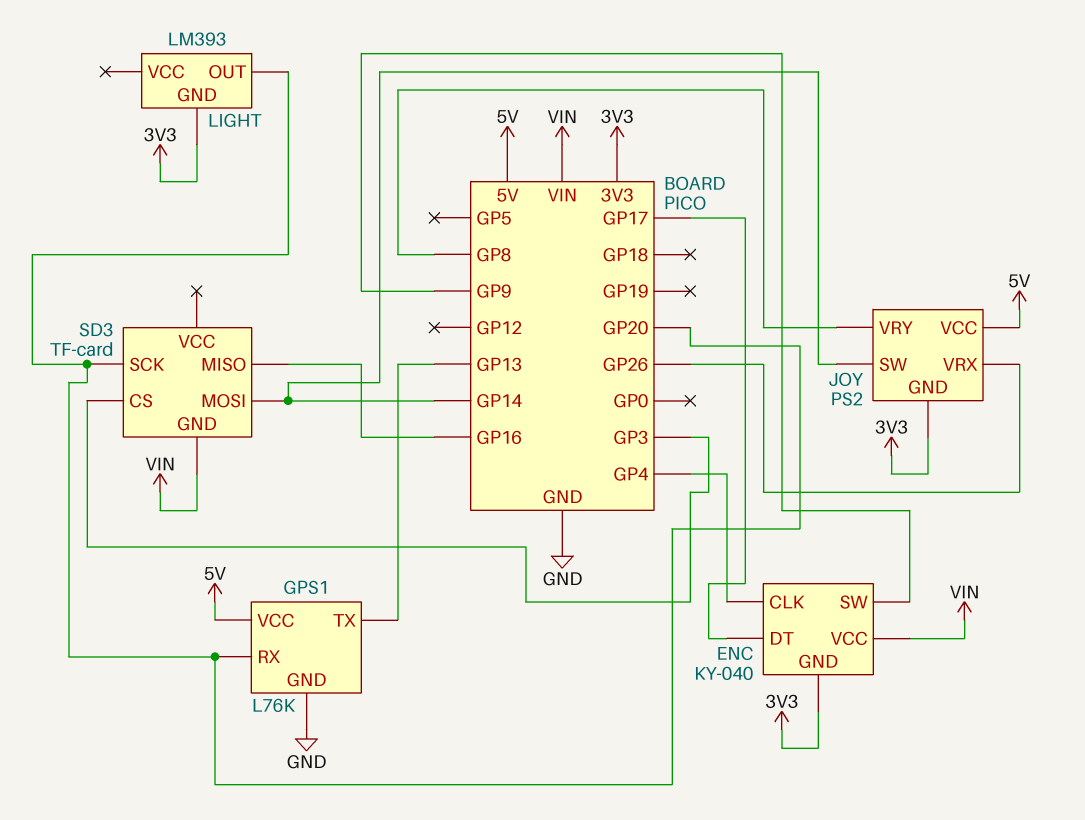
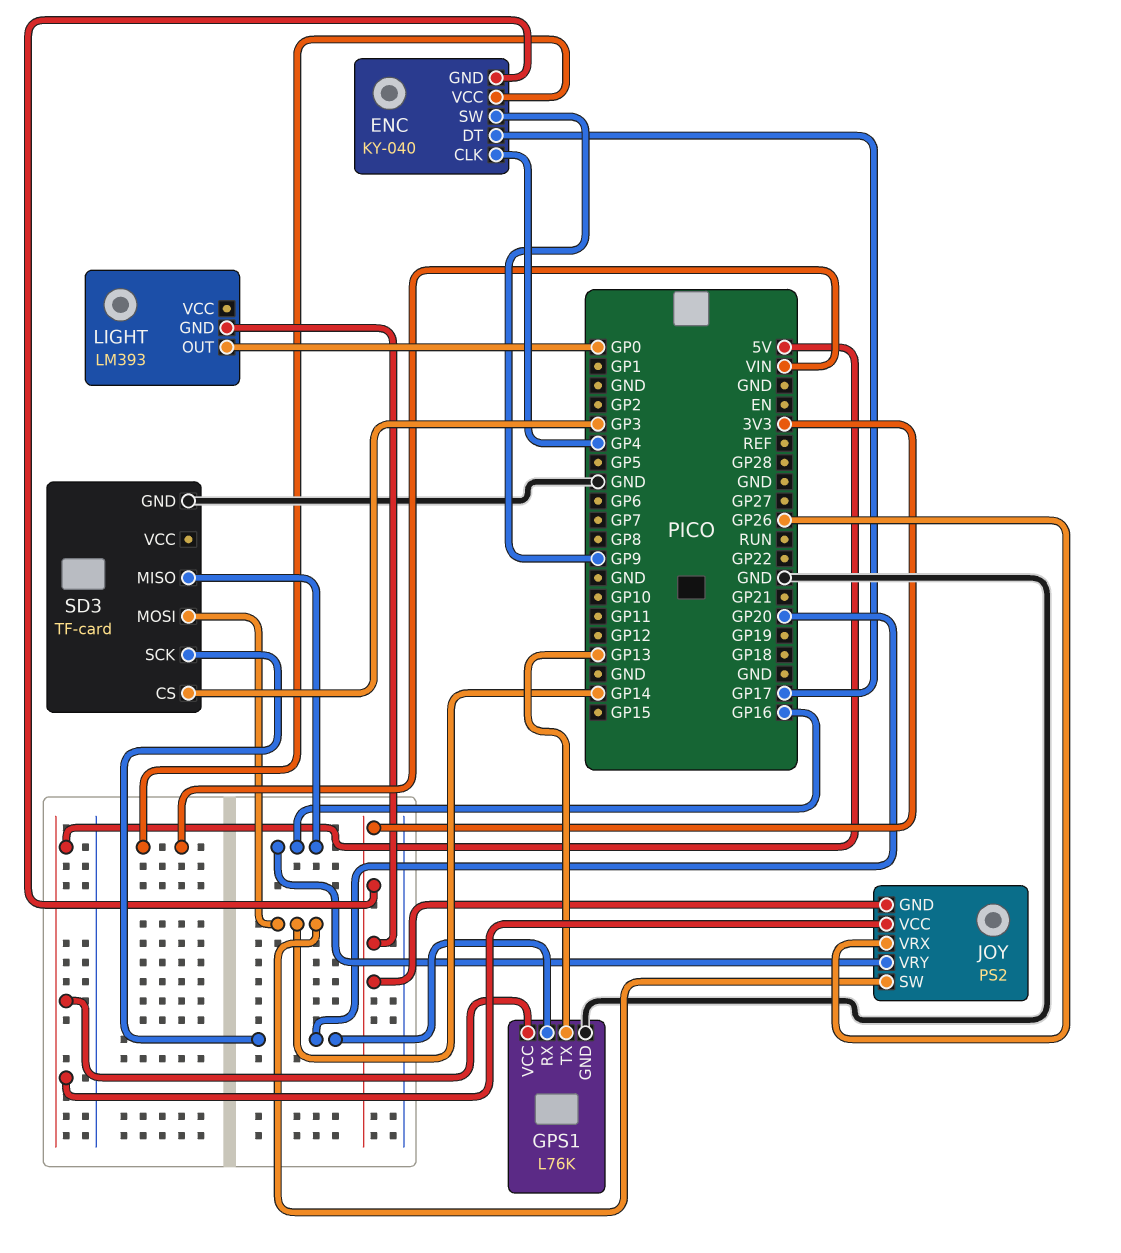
JOY pin VRY: GP8 -> GP16
LIGHT pin OUT: GP20 -> GP0
SD3 pin GND: VIN -> GND

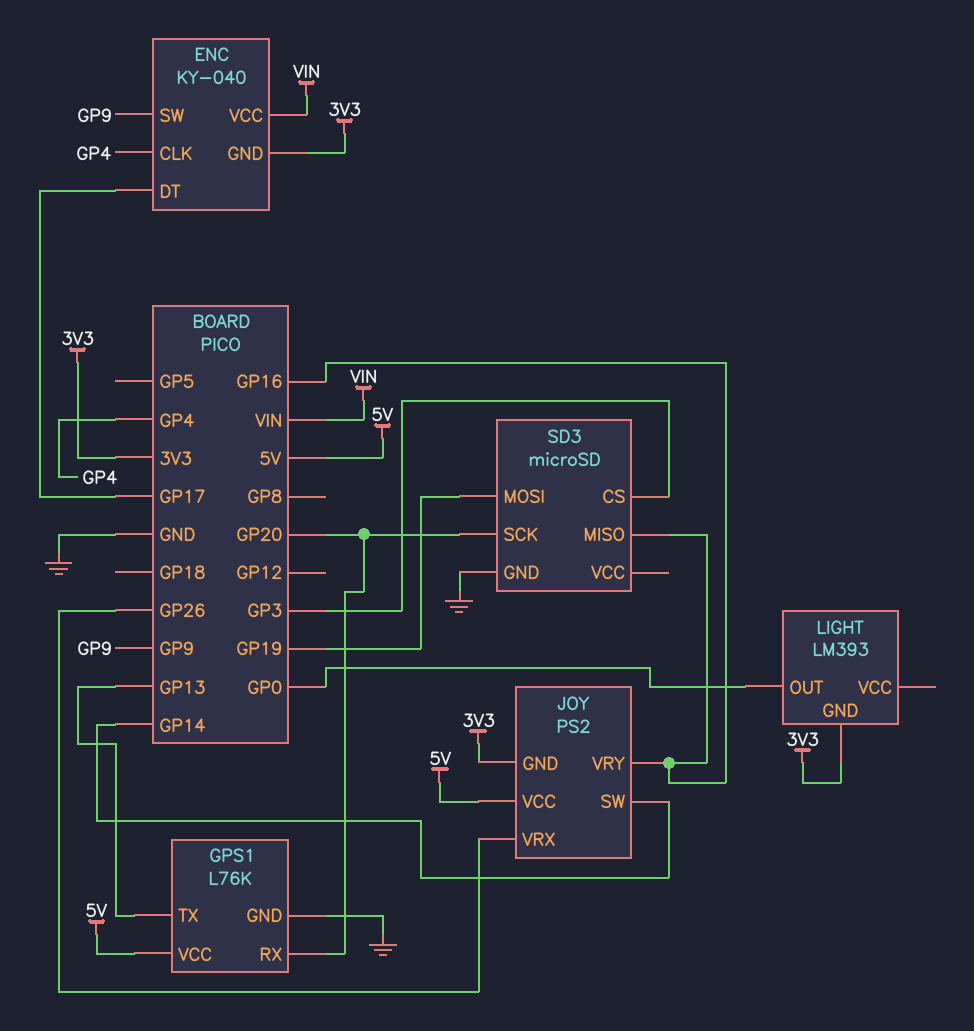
SD3: TF-card -> microSD
SD3 pin MOSI: GP14 -> GP19

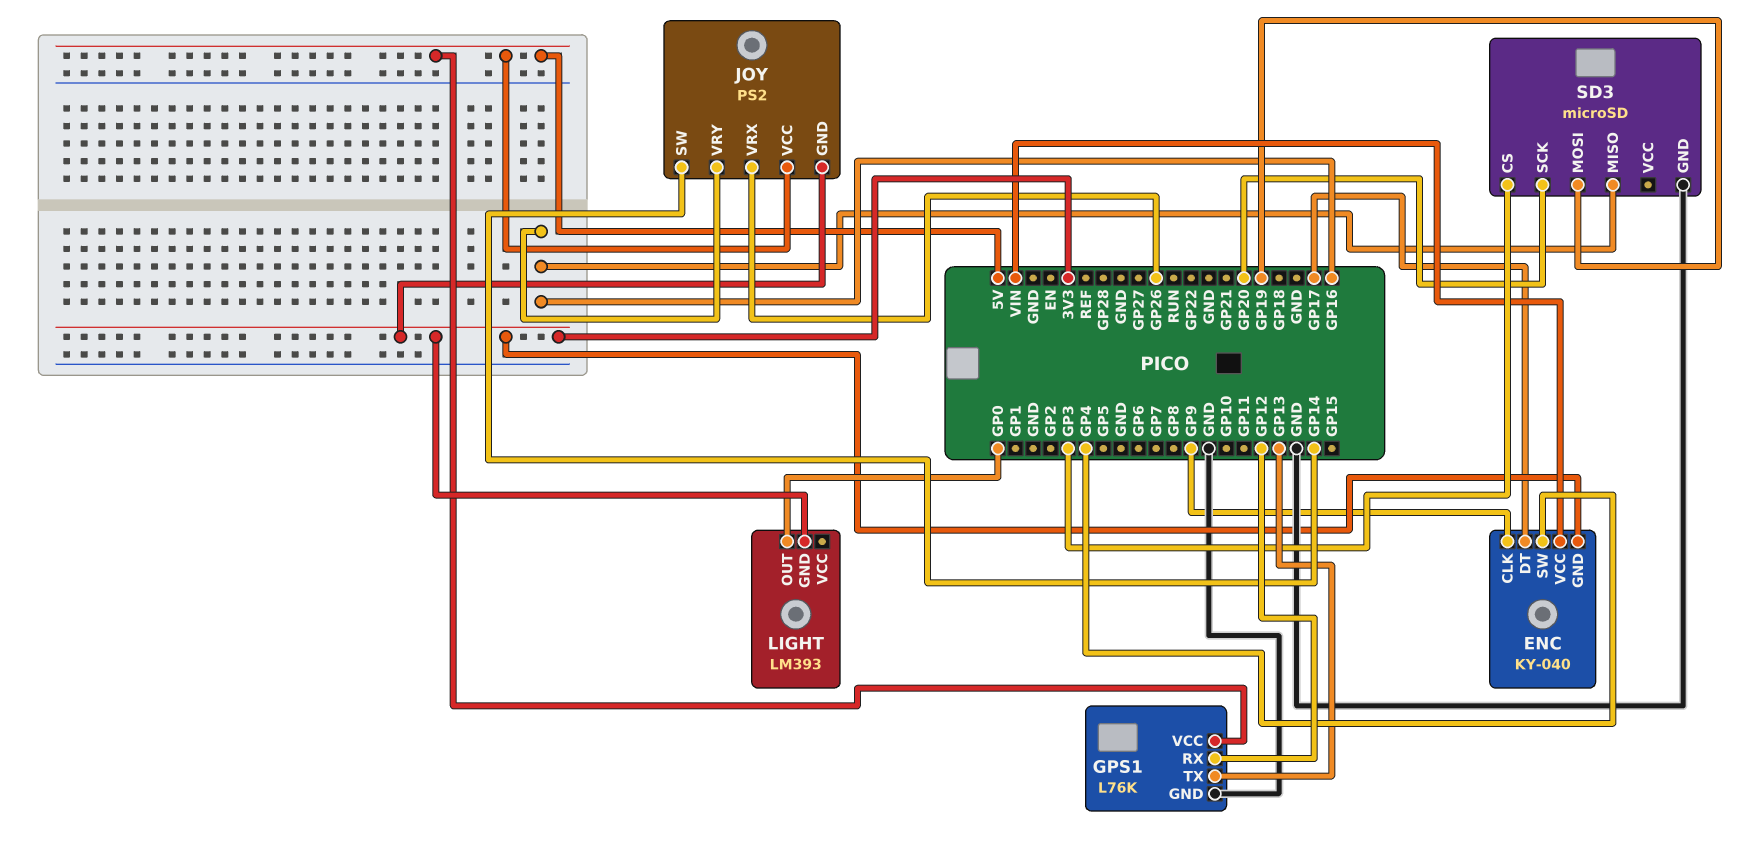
ENC pin CLK: GP4 -> GP9
ENC pin SW: GP9 -> GP4
GPS1 pin RX: GP20 -> GP12

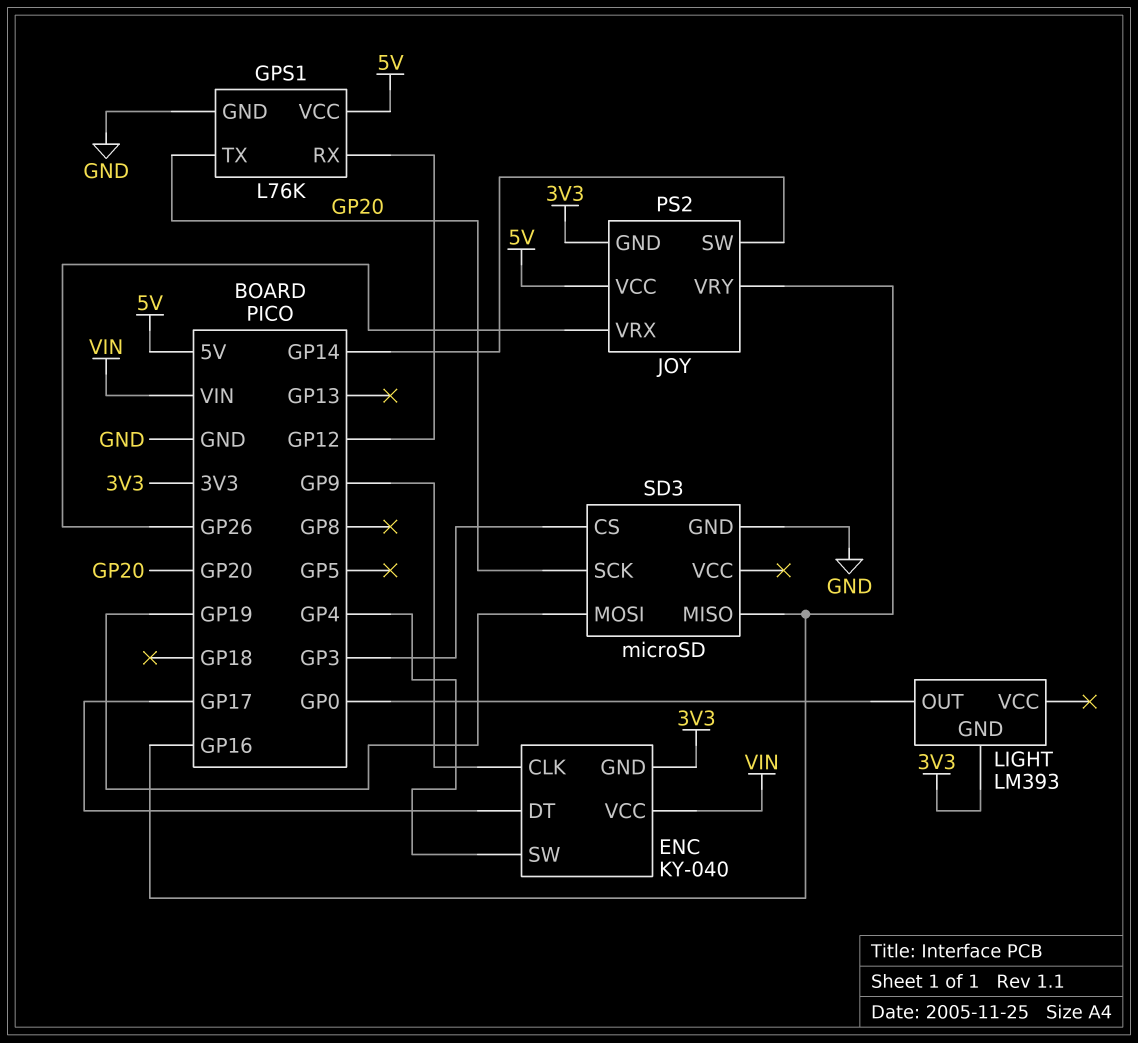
GPS1 pin TX: GP13 -> GP20

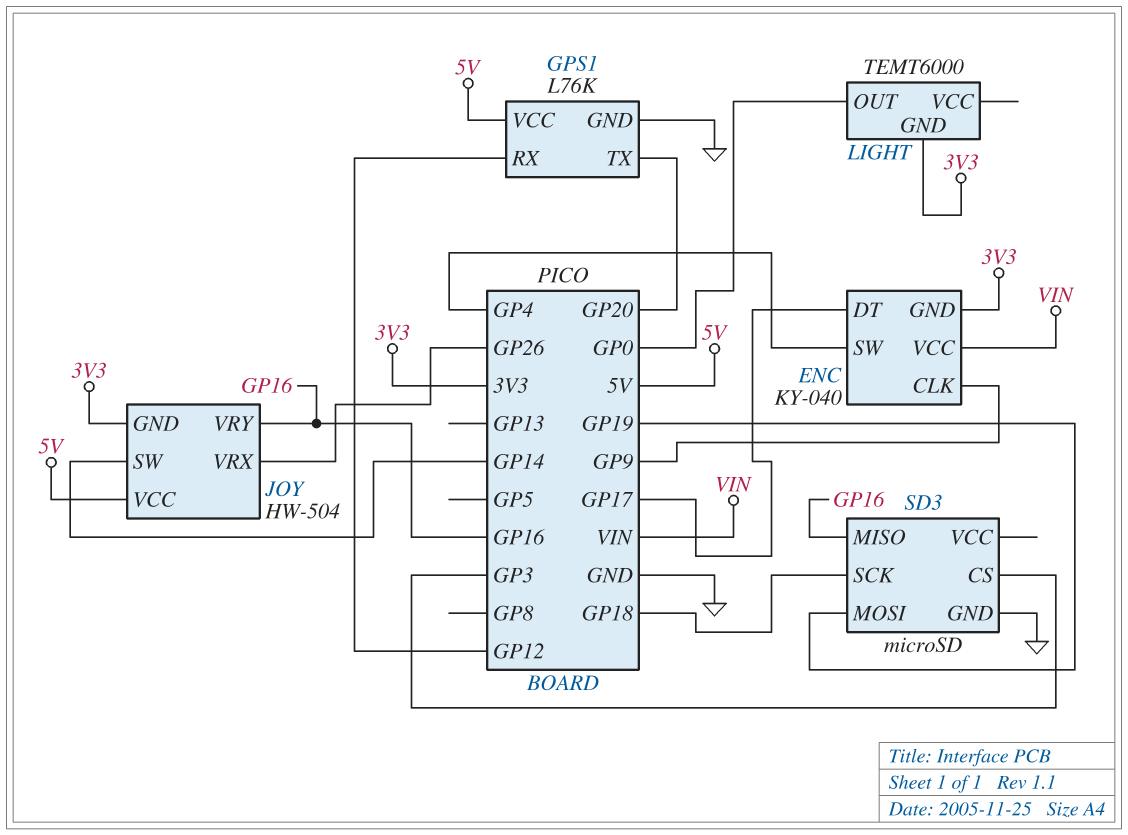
JOY: PS2 -> HW-504
LIGHT: LM393 -> TEMT6000
SD3 pin SCK: GP20 -> GP18

